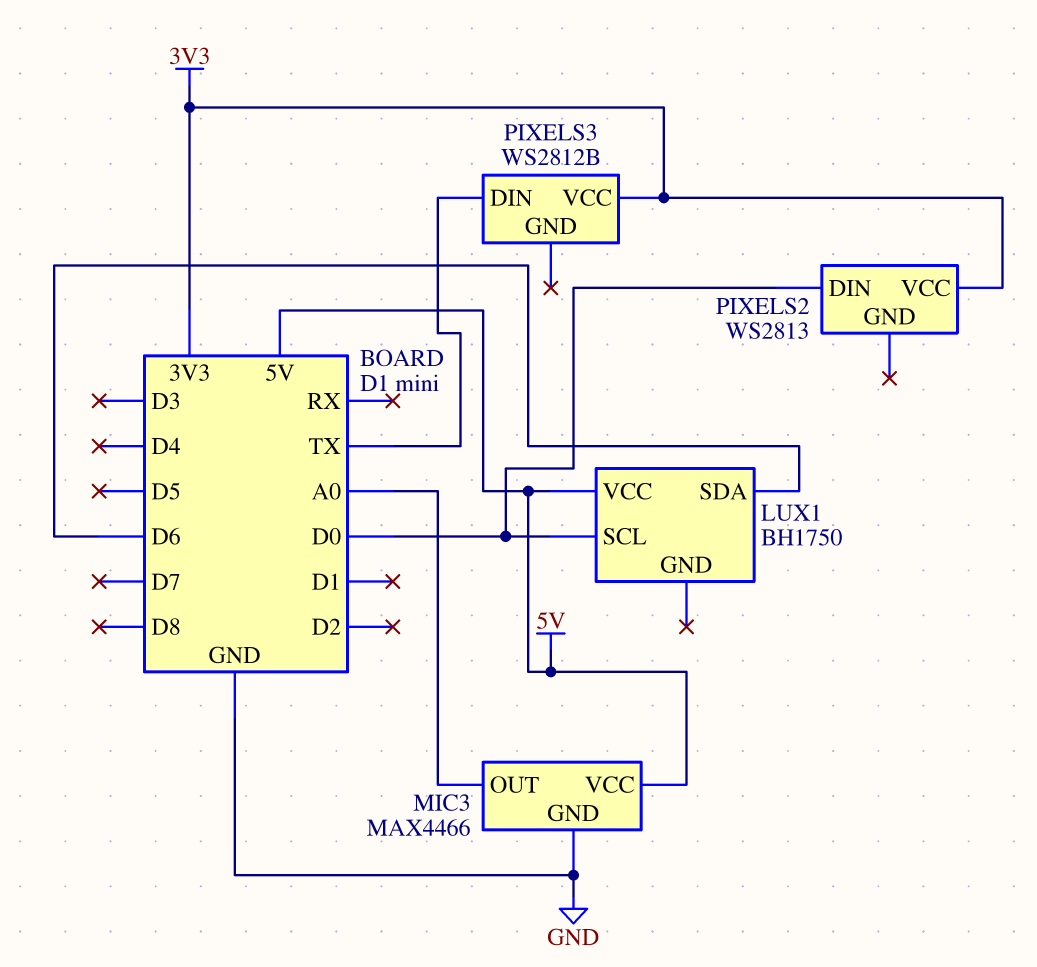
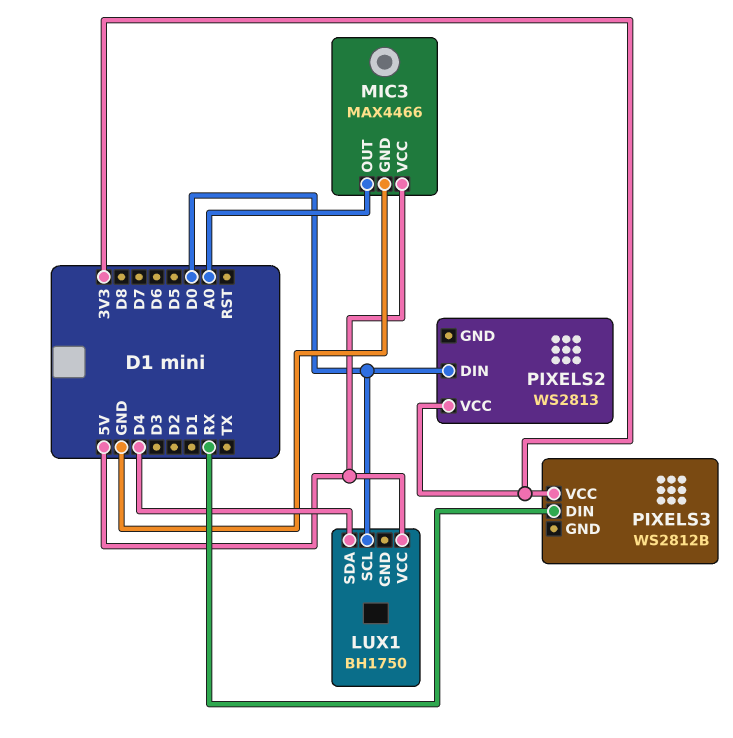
LUX1 pin SDA: D6 -> D4
PIXELS3 pin DIN: TX -> RX

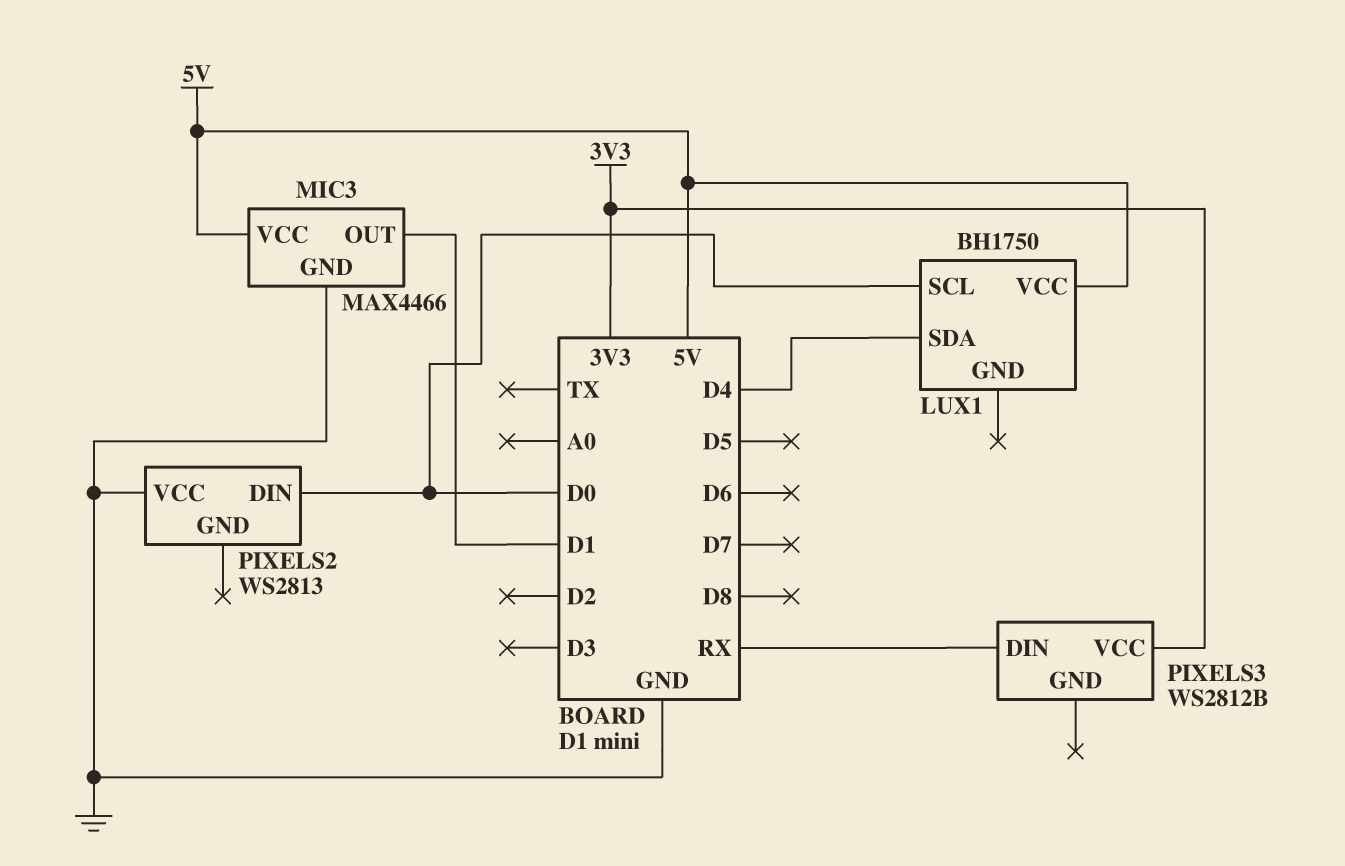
MIC3 pin OUT: A0 -> D1
PIXELS2 pin VCC: 3V3 -> GND

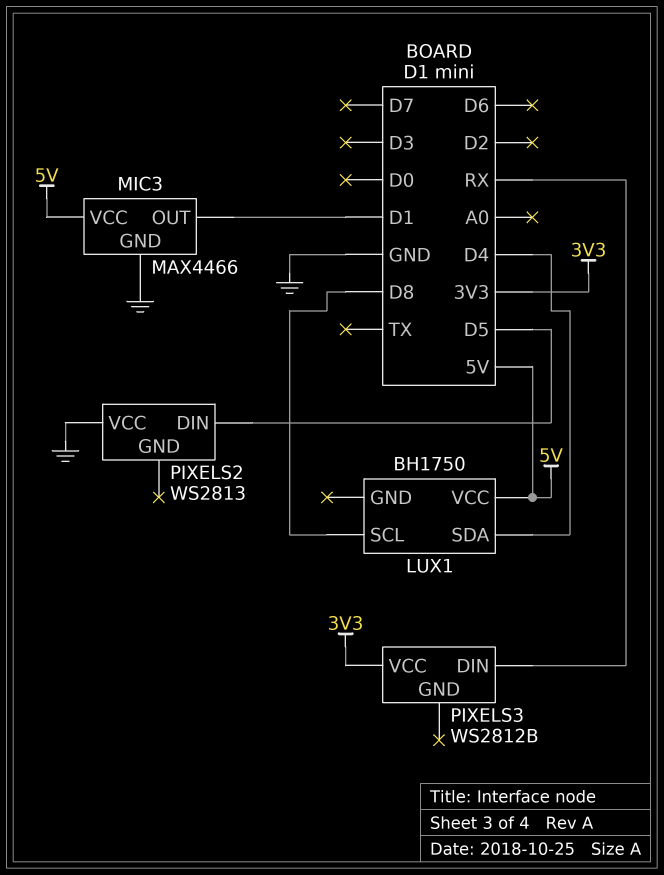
LUX1 pin SCL: D0 -> D8
PIXELS2 pin DIN: D0 -> D5

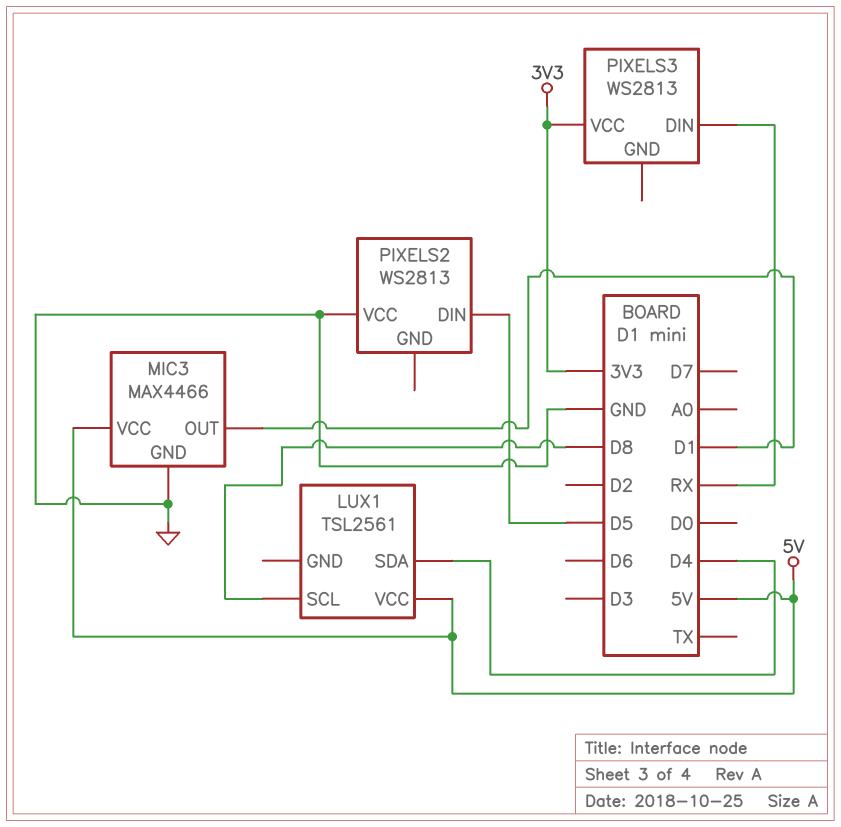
LUX1: BH1750 -> TSL2561
PIXELS3: WS2812B -> WS2813

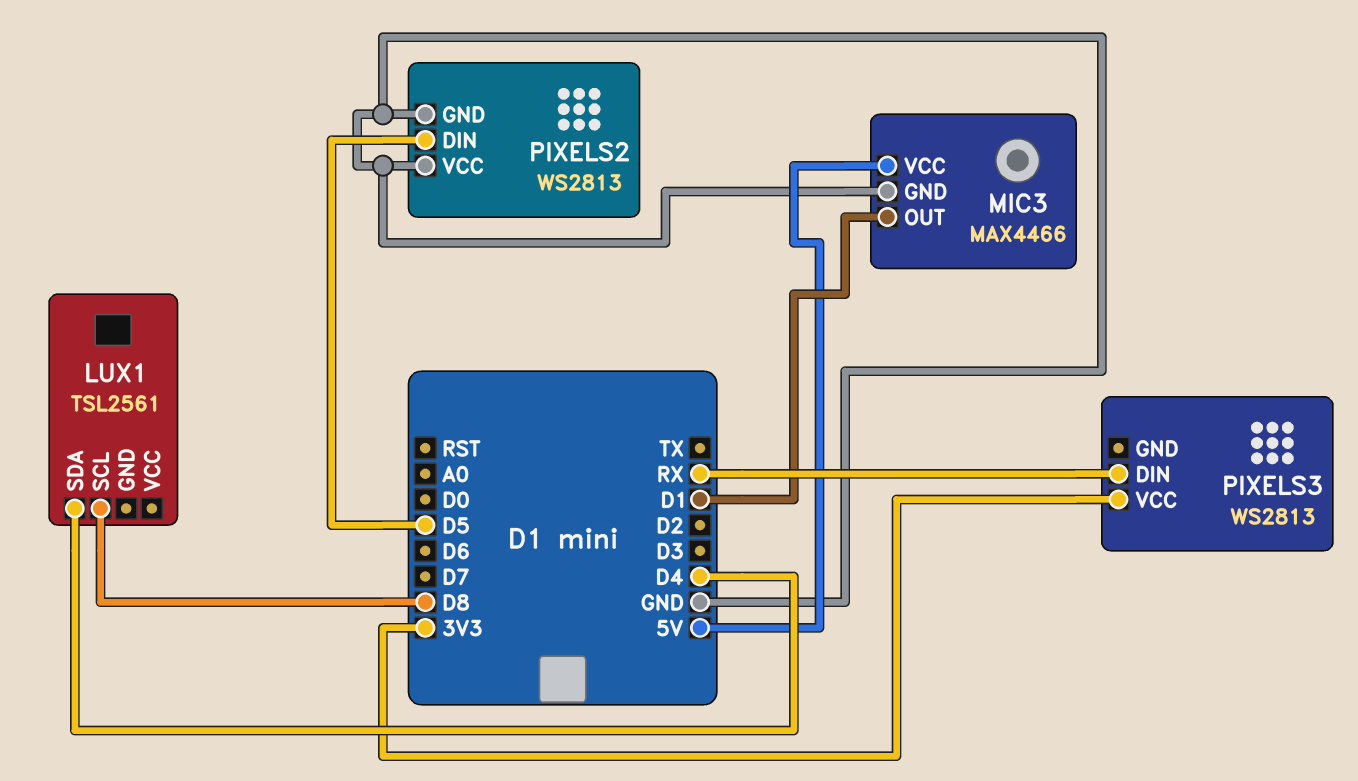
LUX1 pin VCC: 5V -> none
PIXELS2 pin GND: none -> GND

